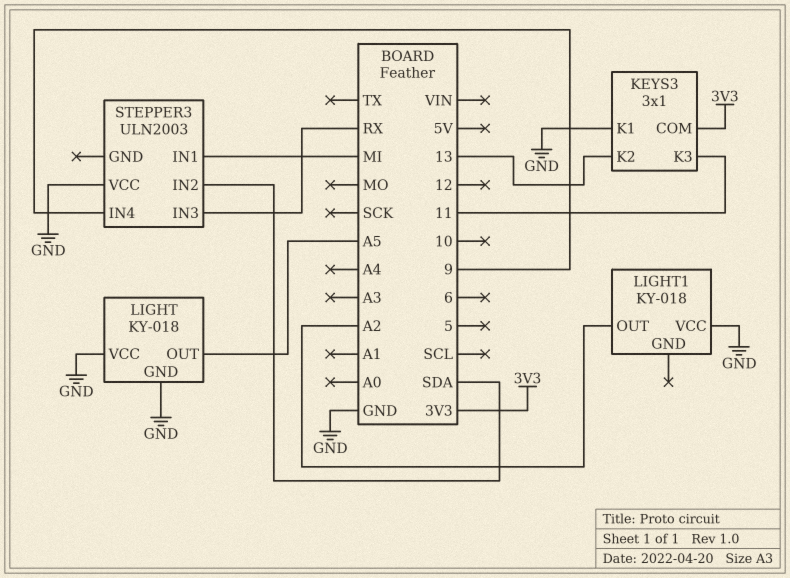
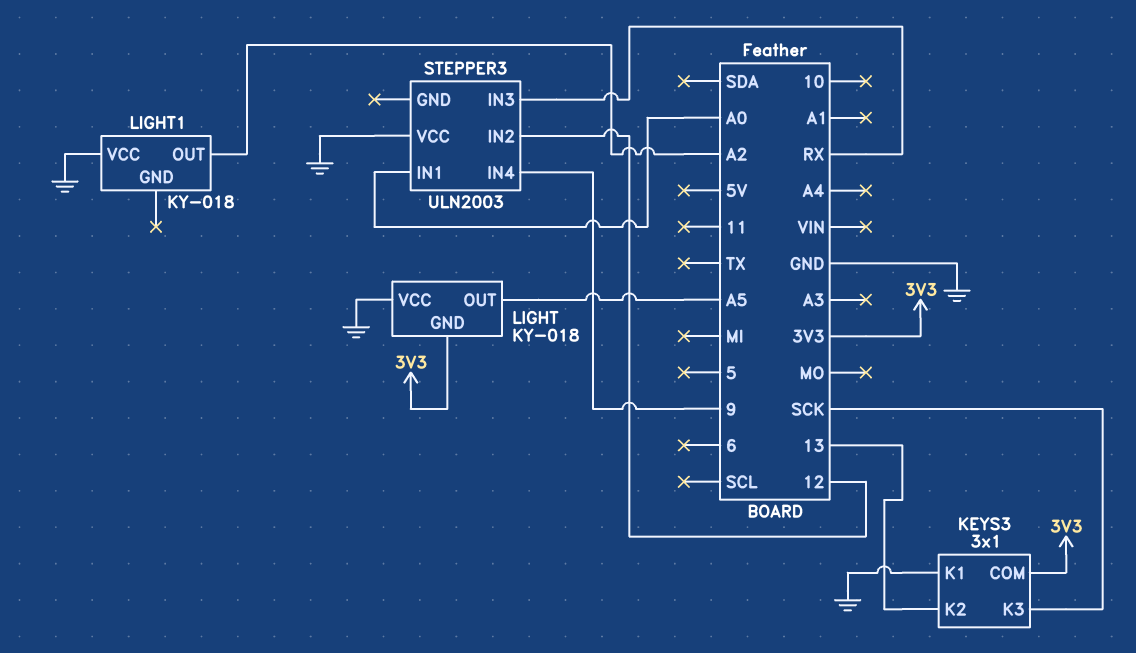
KEYS3 pin K3: 11 -> SCK
LIGHT pin GND: GND -> 3V3
STEPPER3 pin IN1: MI -> A0
STEPPER3 pin IN2: SDA -> 12

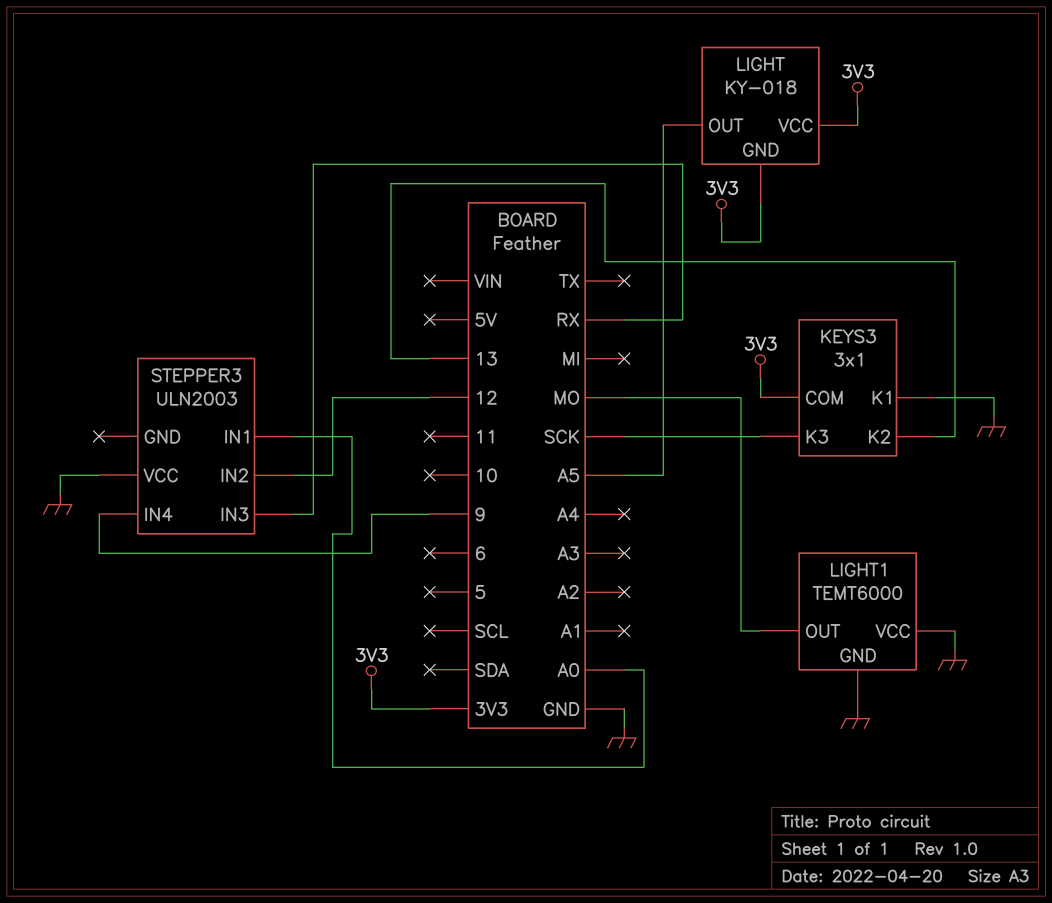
LIGHT pin VCC: GND -> 3V3
LIGHT1: KY-018 -> TEMT6000
LIGHT1 pin GND: none -> GND
LIGHT1 pin OUT: A2 -> MO

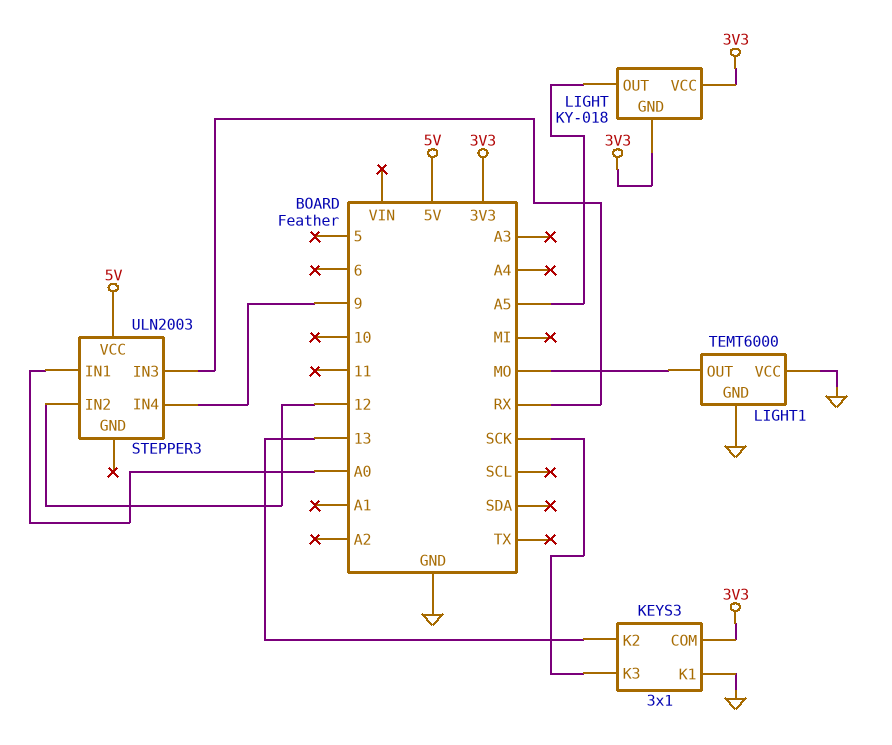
STEPPER3 pin VCC: GND -> 5V

